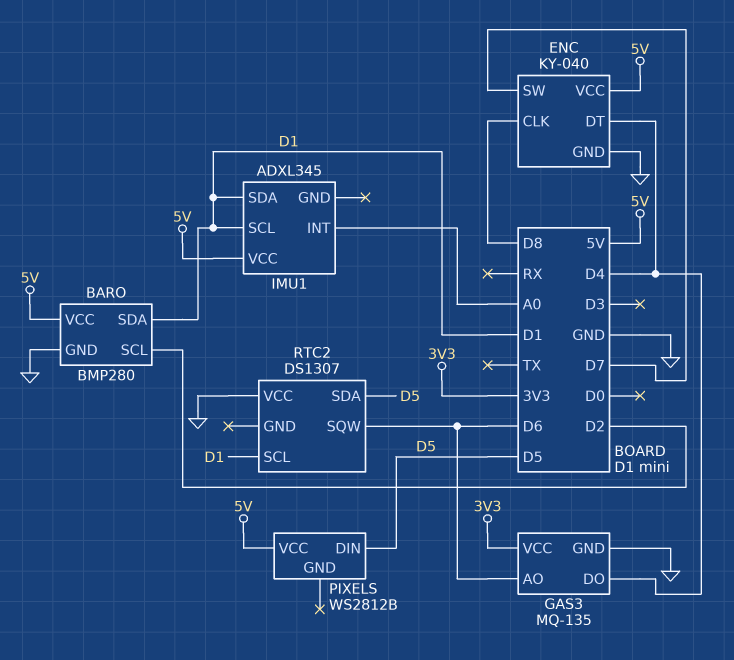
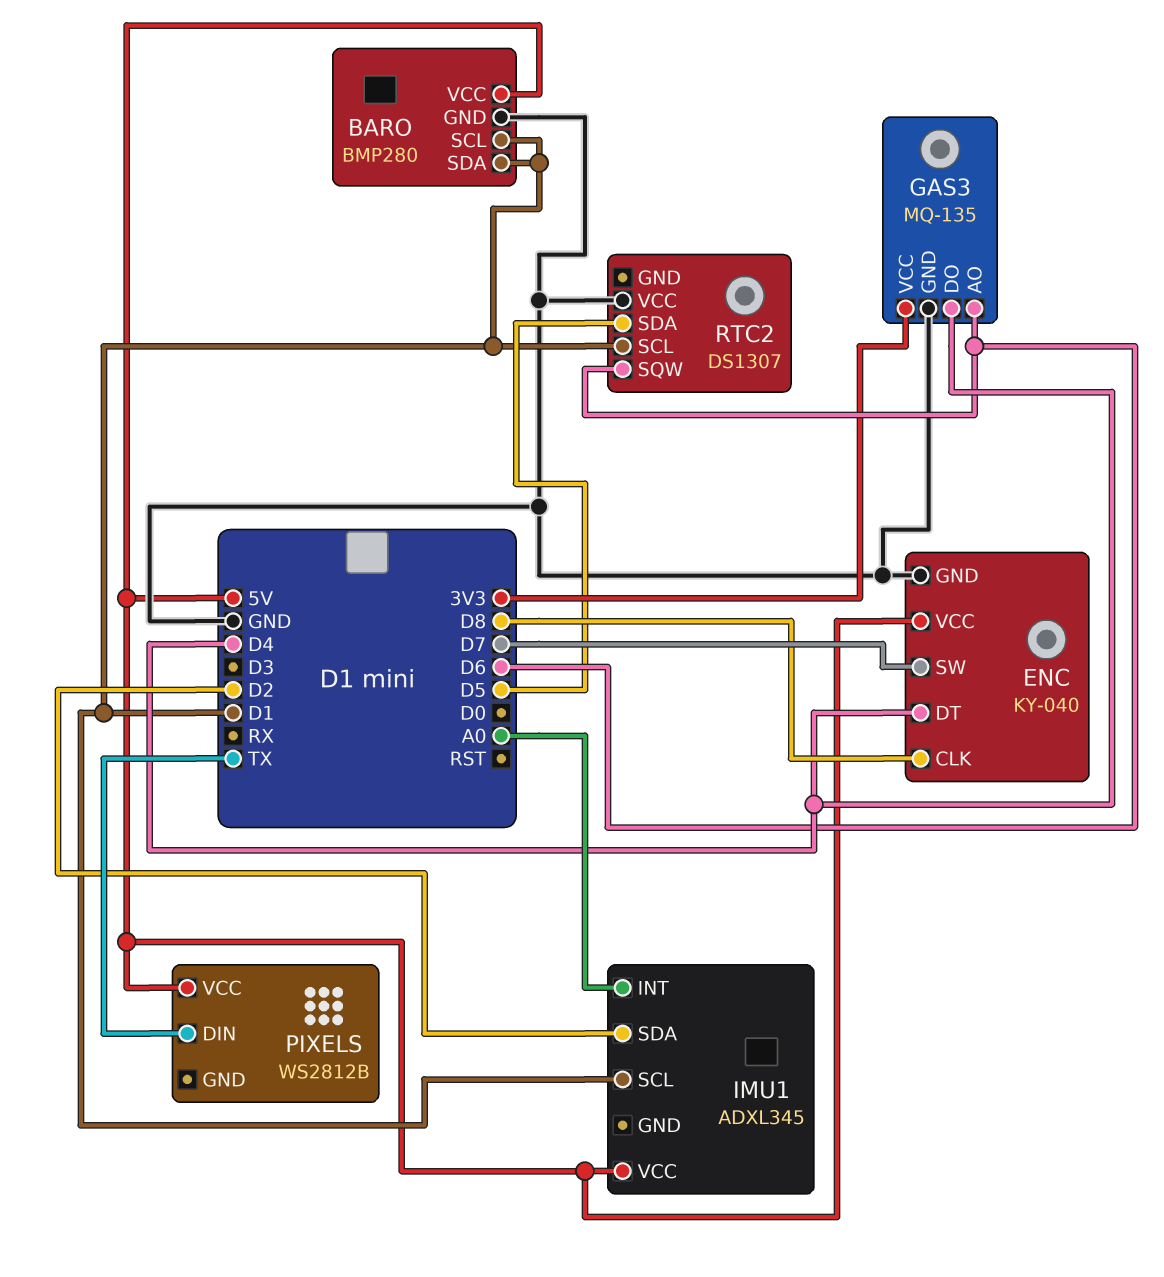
BARO pin SCL: D2 -> D1
IMU1 pin SDA: D1 -> D2
PIXELS pin DIN: D5 -> TX

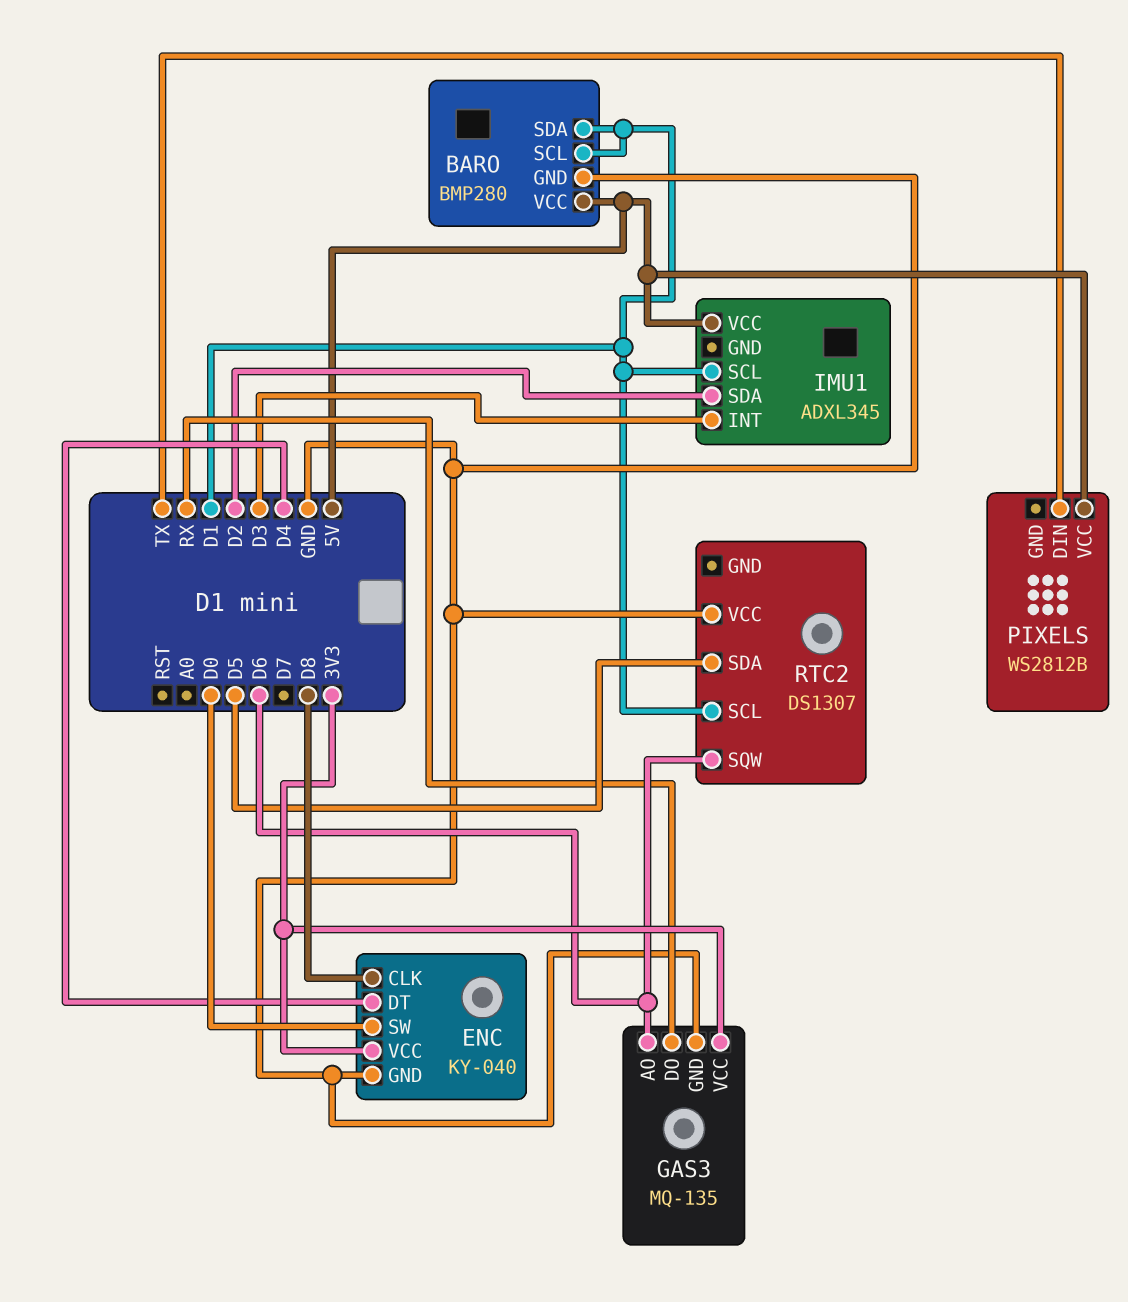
ENC pin SW: D7 -> D0
ENC pin VCC: 5V -> 3V3
GAS3 pin DO: D4 -> RX
IMU1 pin INT: A0 -> D3

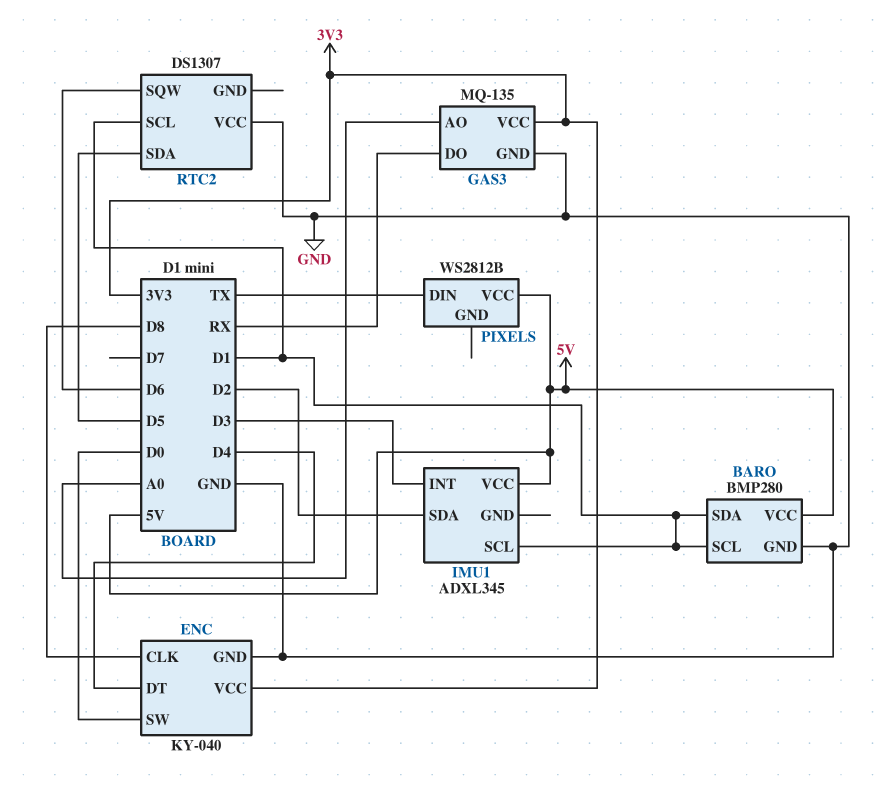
GAS3 pin AO: D6 -> A0

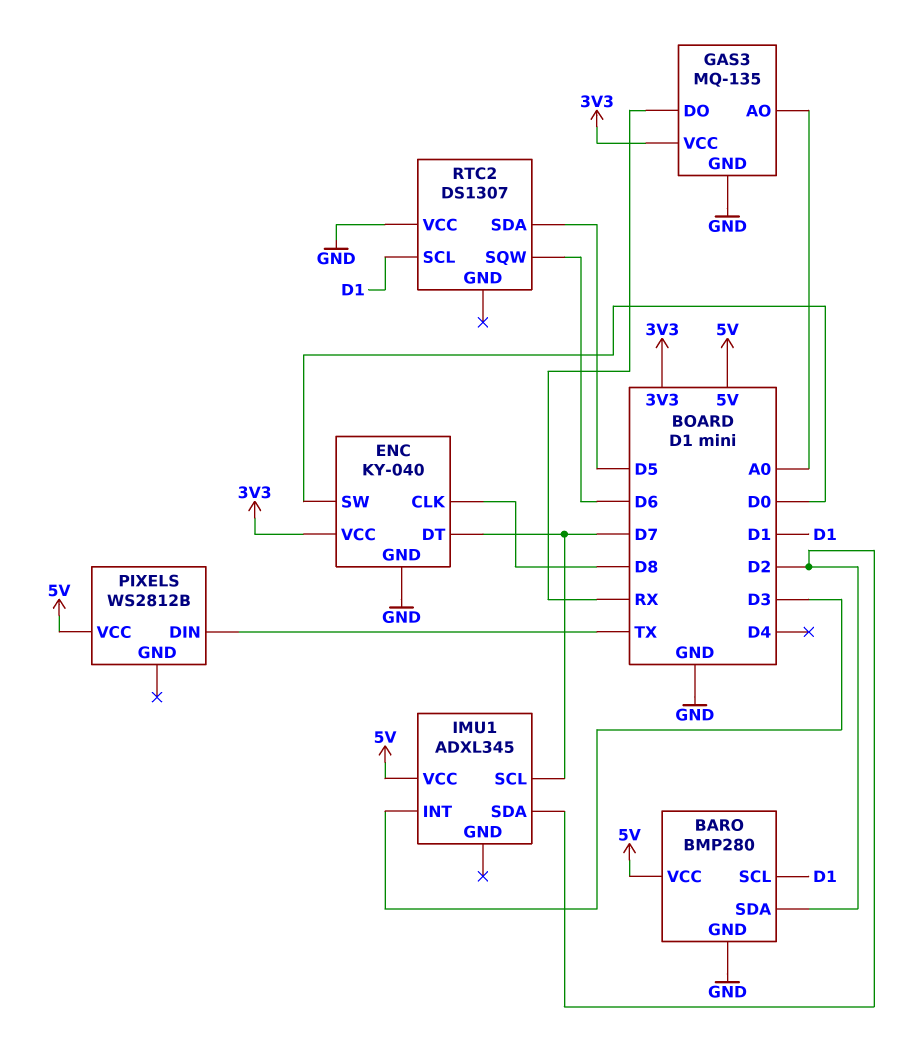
BARO pin SDA: D1 -> D2
ENC pin DT: D4 -> D7
IMU1 pin SCL: D1 -> D7

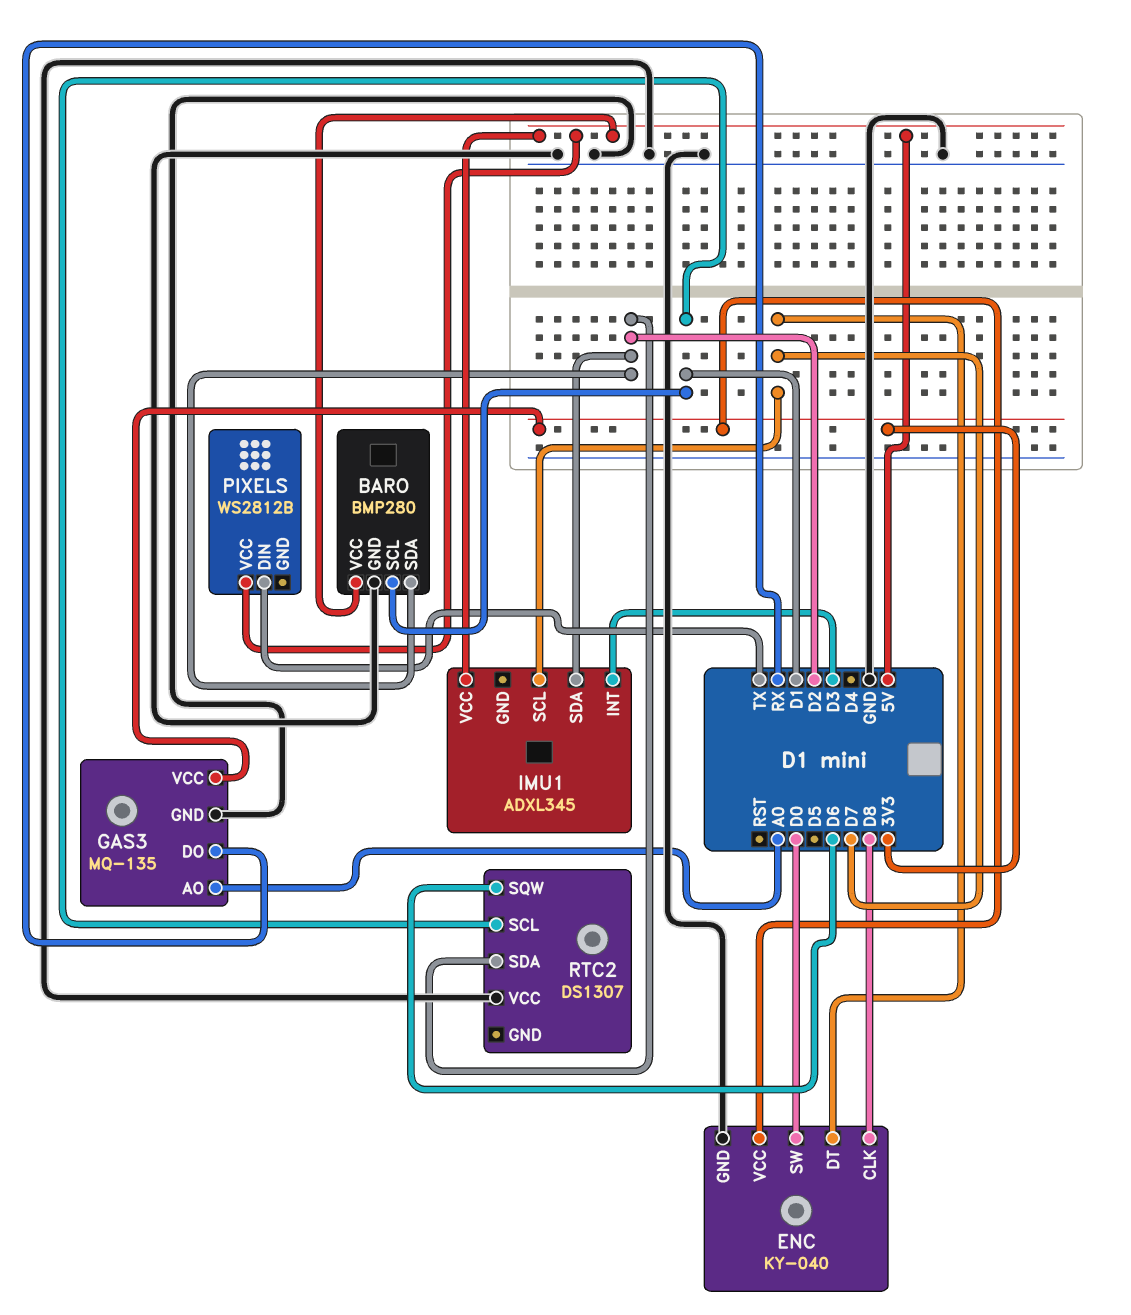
RTC2 pin SDA: D5 -> D2

